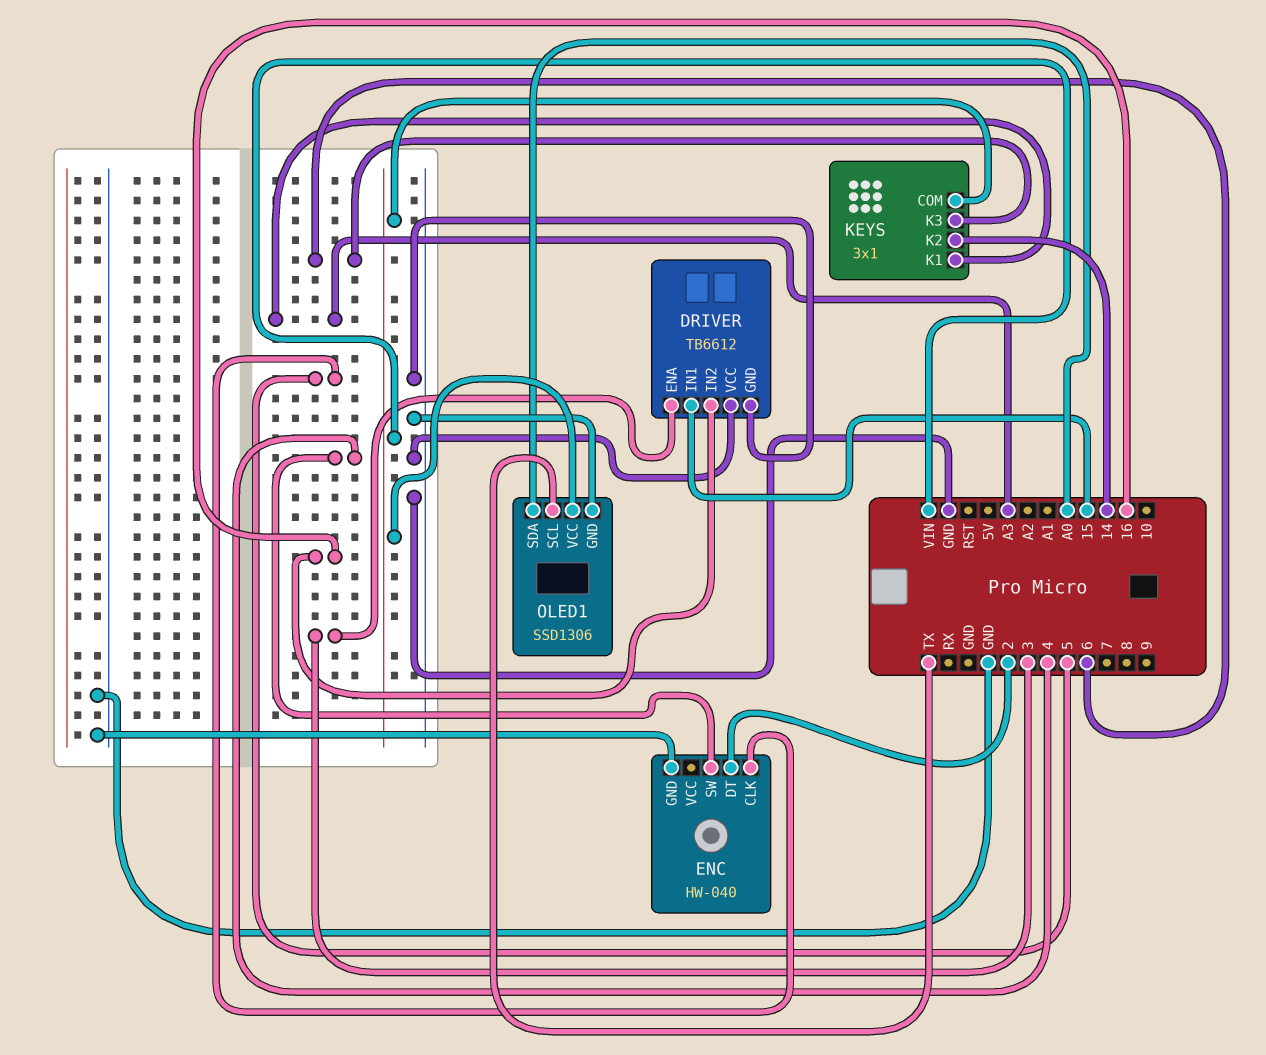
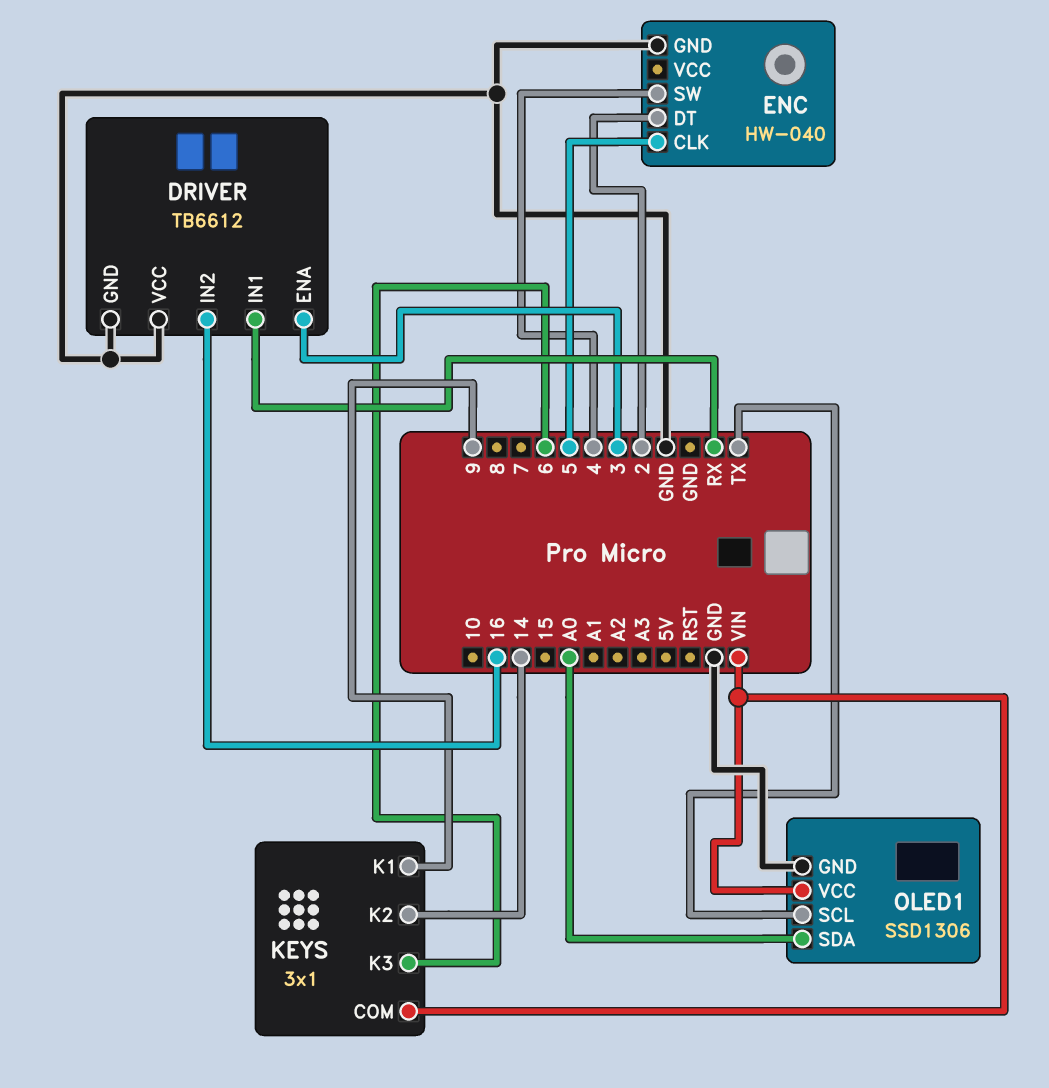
DRIVER pin IN1: 15 -> RX
KEYS pin K1: A3 -> 9

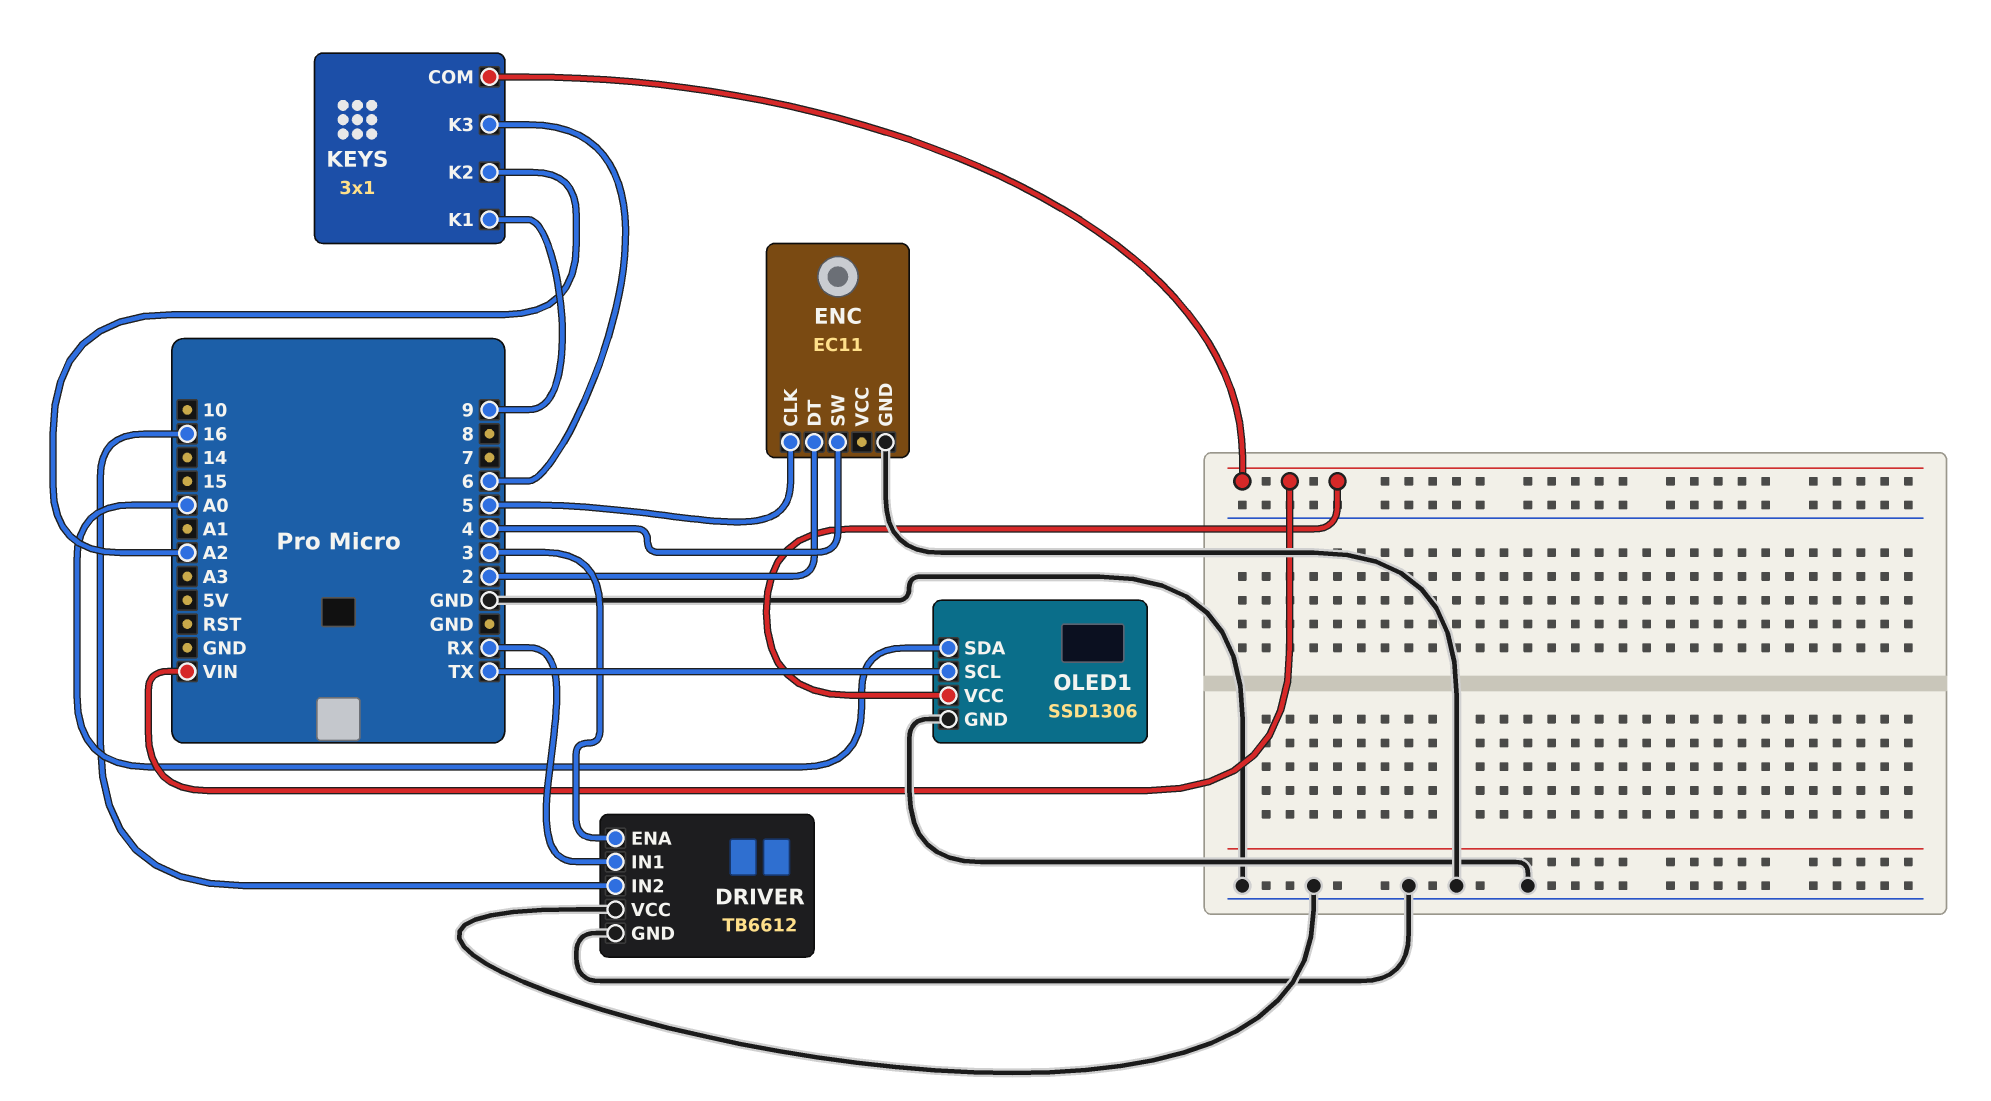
ENC: HW-040 -> EC11
KEYS pin K2: 14 -> A2

